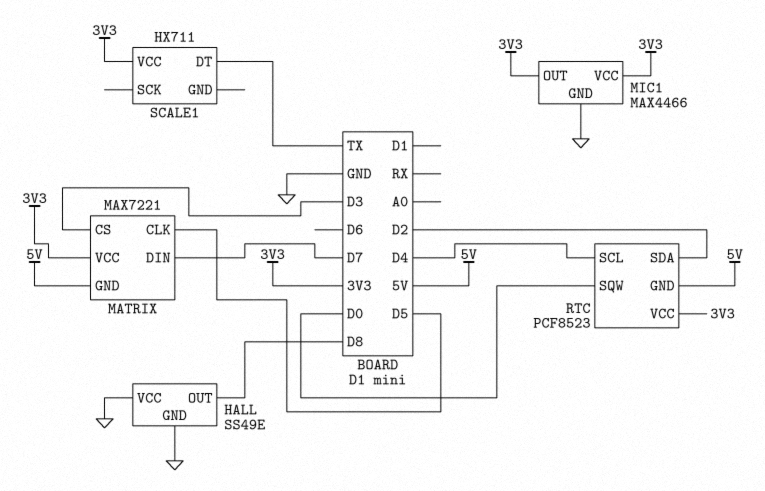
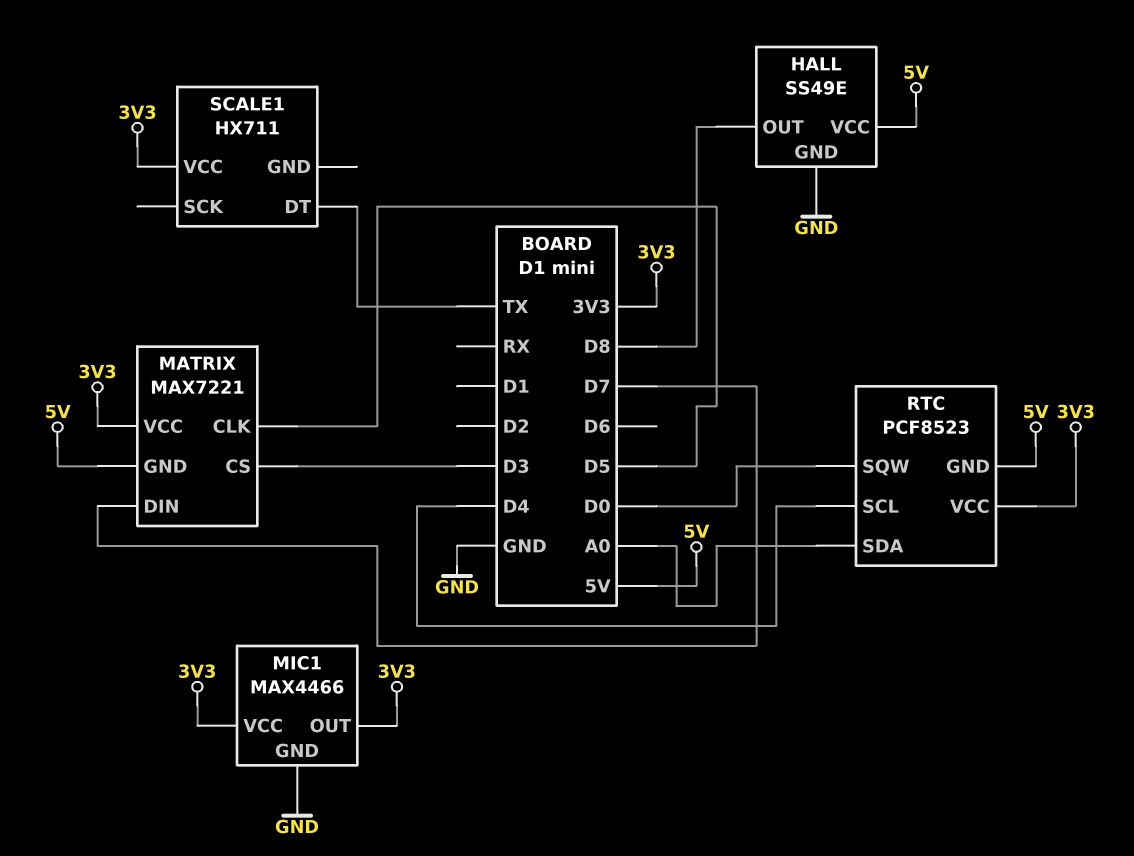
HALL pin VCC: GND -> 5V
RTC pin SDA: D2 -> A0

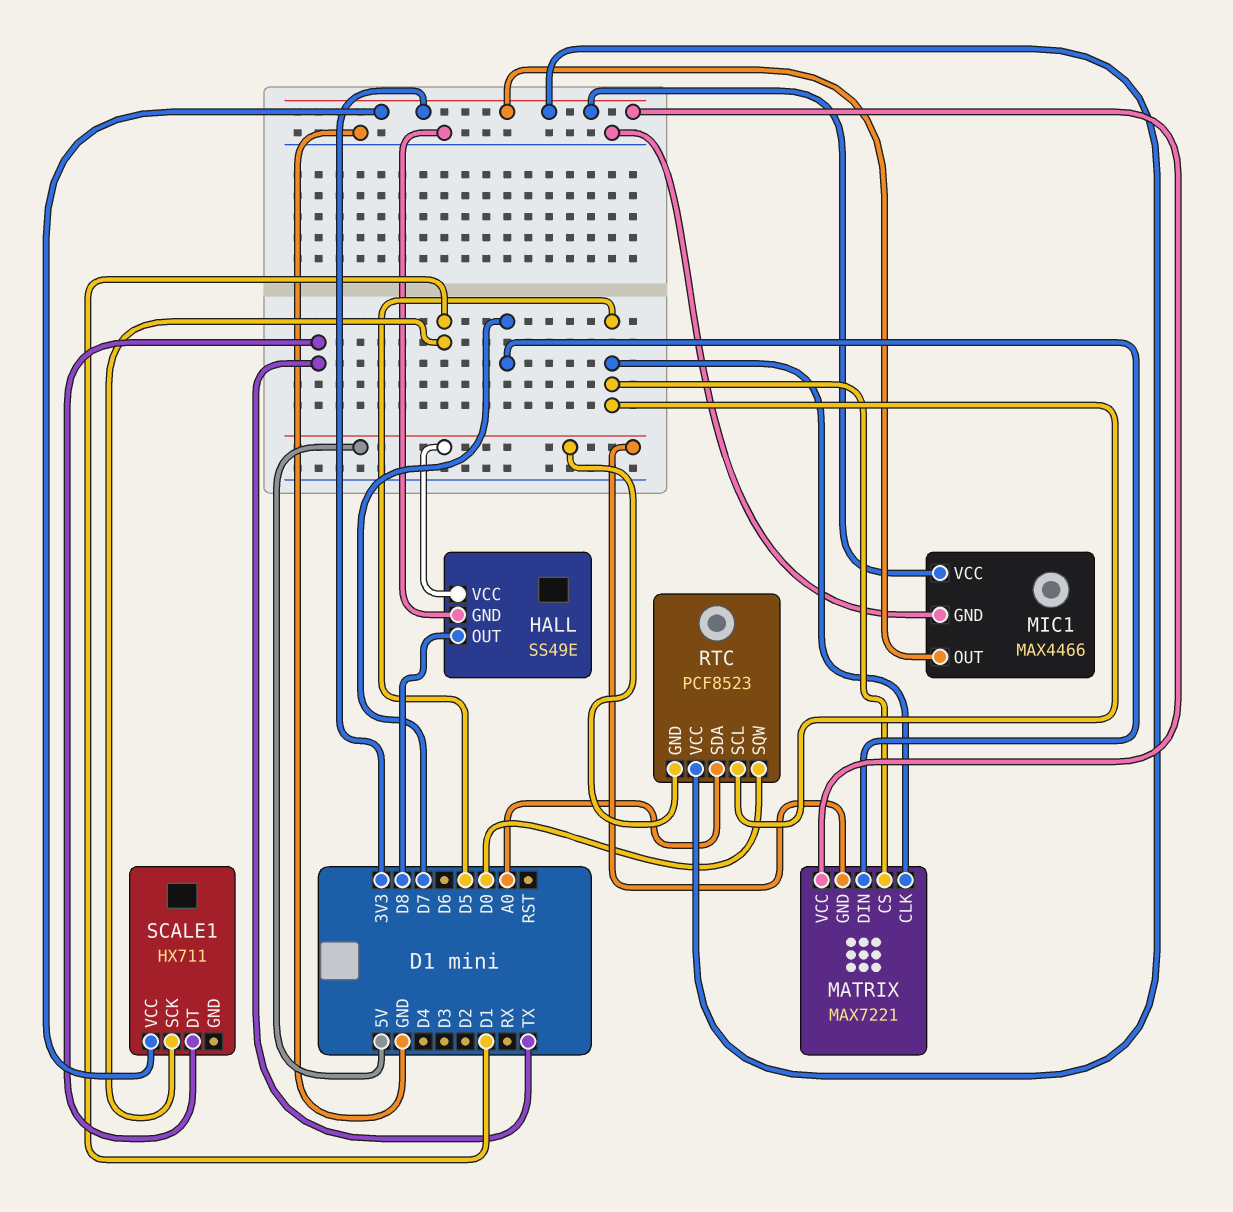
MATRIX pin CS: D3 -> D5
RTC pin SCL: D4 -> D5
SCALE1 pin SCK: none -> D1

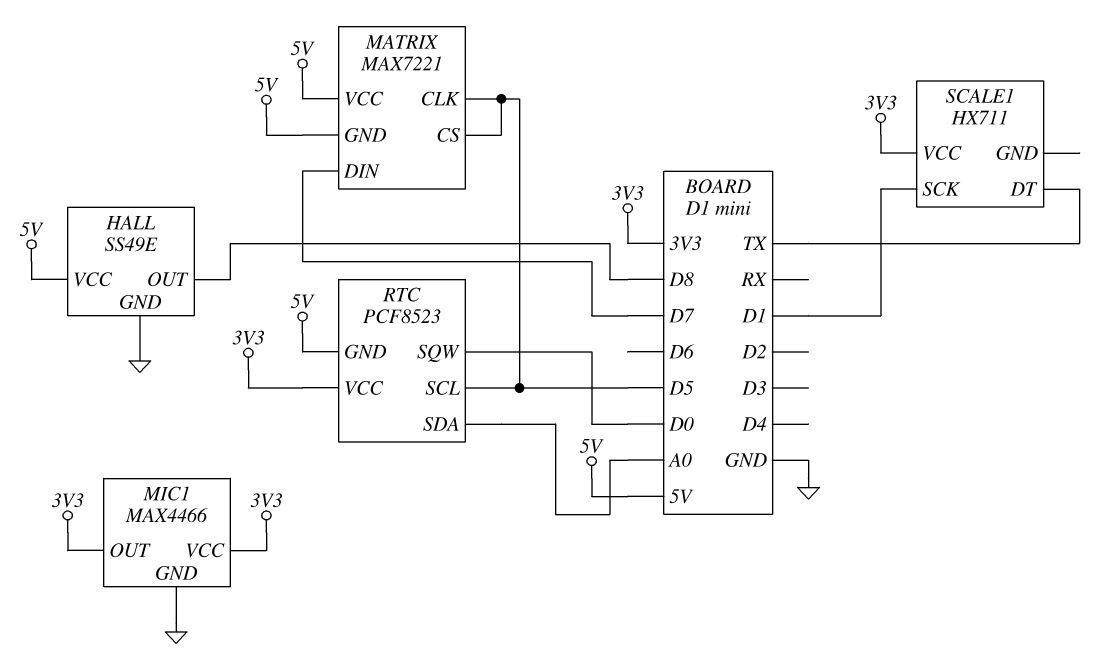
MATRIX pin VCC: 3V3 -> 5V

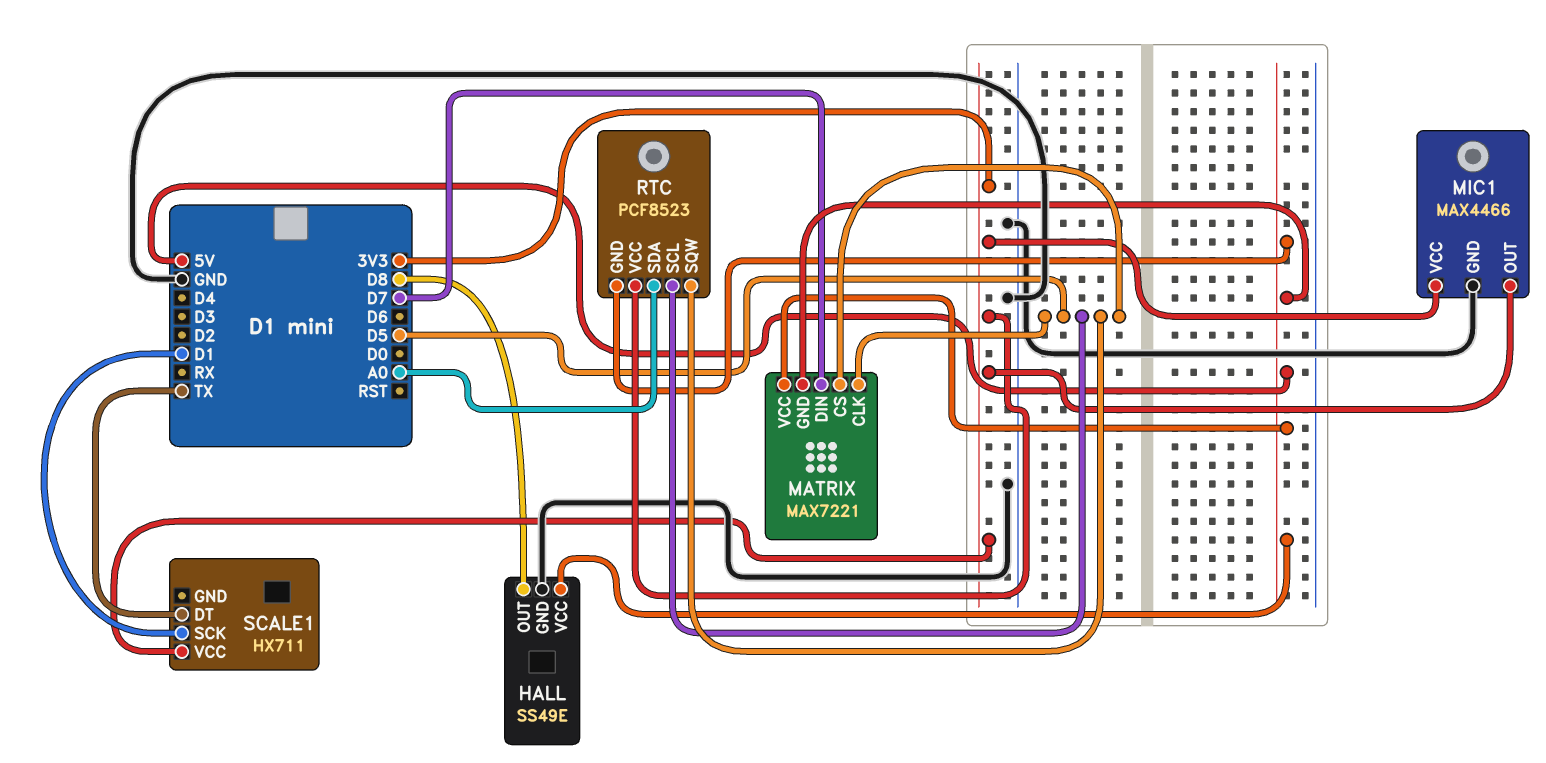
RTC pin SQW: D0 -> D5

